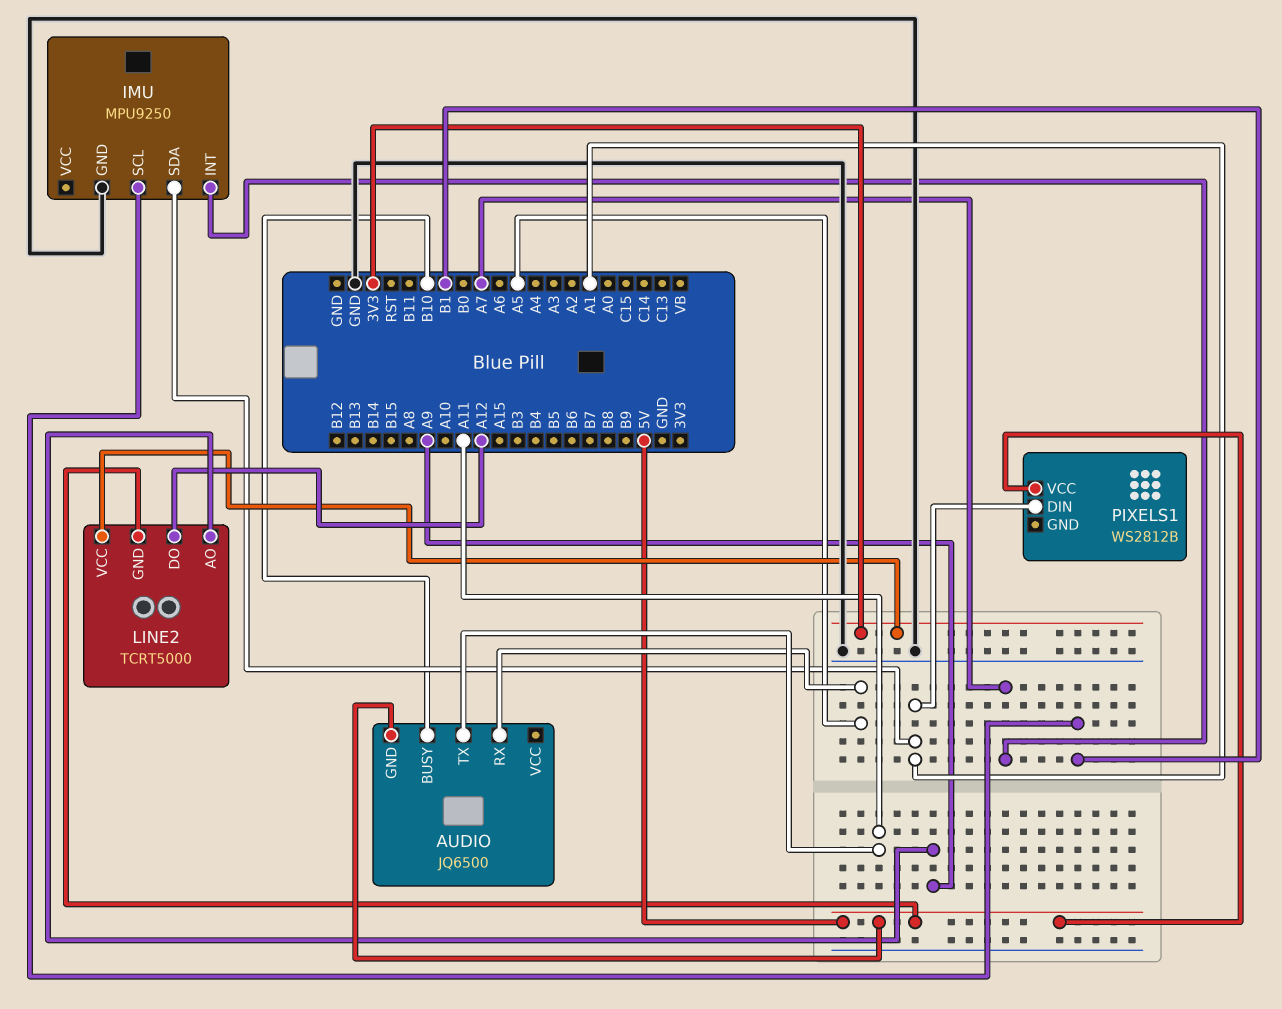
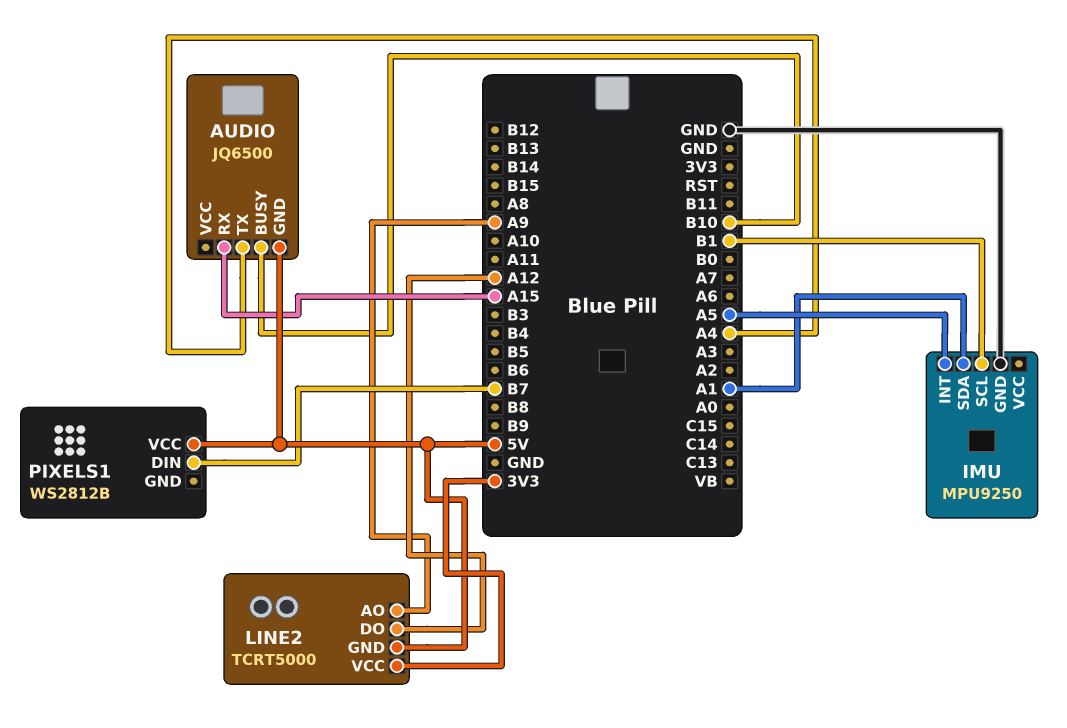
AUDIO pin RX: A5 -> A15
AUDIO pin TX: A11 -> A4
IMU pin INT: A7 -> A5
PIXELS1 pin DIN: A1 -> B7

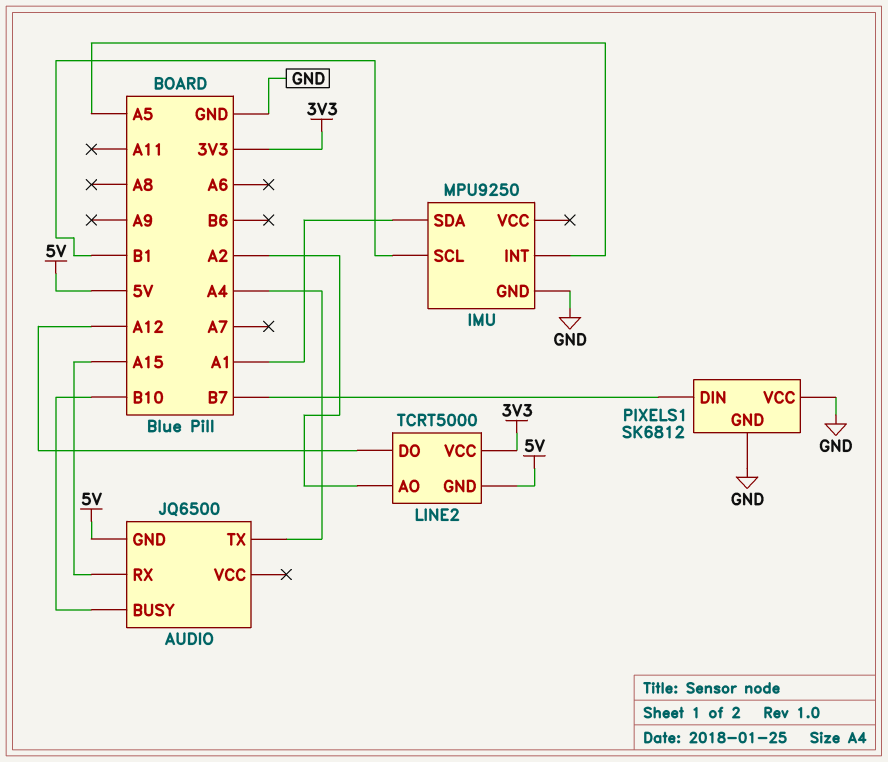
LINE2 pin AO: A9 -> A2
PIXELS1: WS2812B -> SK6812
PIXELS1 pin GND: none -> GND
PIXELS1 pin VCC: 5V -> GND

